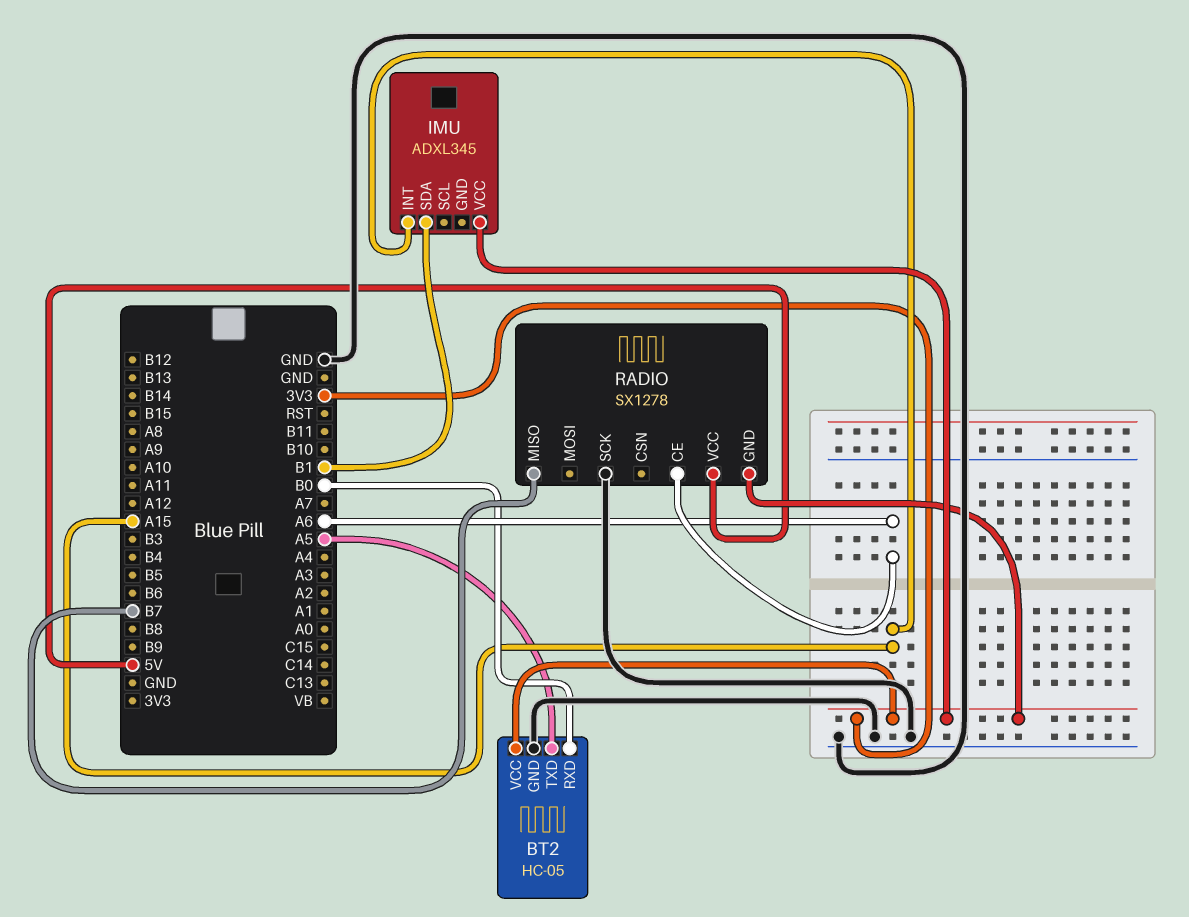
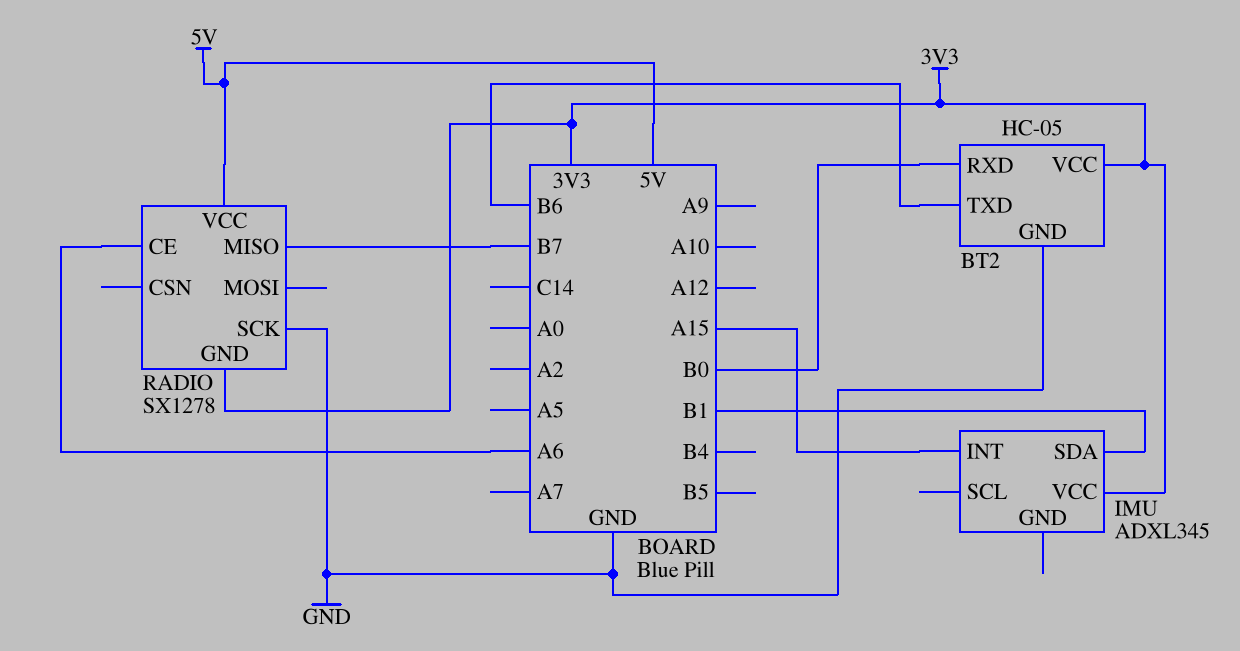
BT2 pin TXD: A5 -> B6

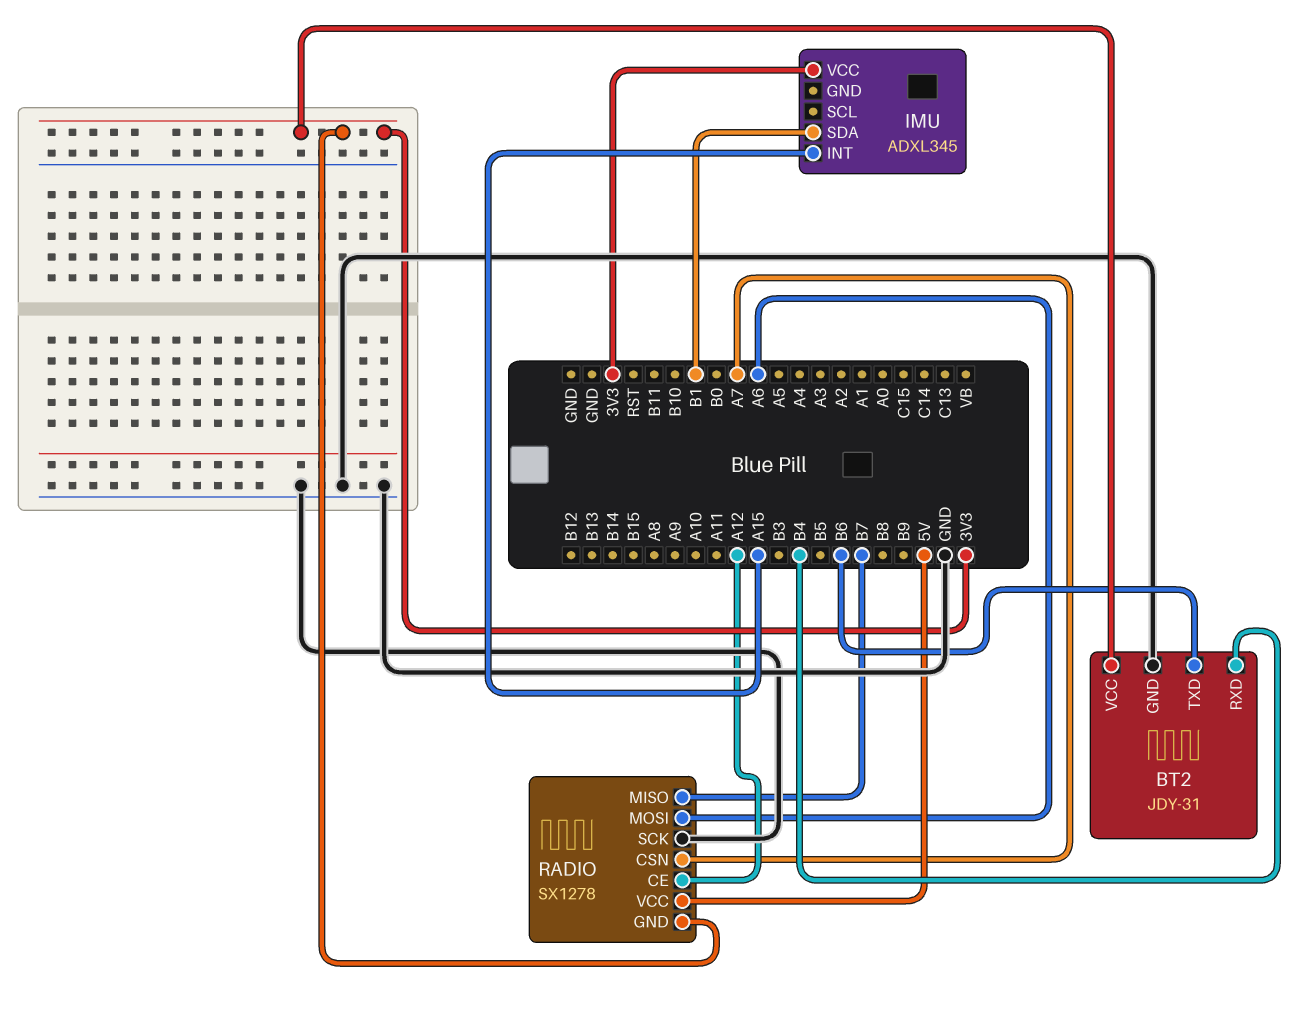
BT2: HC-05 -> JDY-31
BT2 pin RXD: B0 -> B4
RADIO pin CE: A6 -> A12
RADIO pin CSN: none -> A7
RADIO pin MOSI: none -> A6

